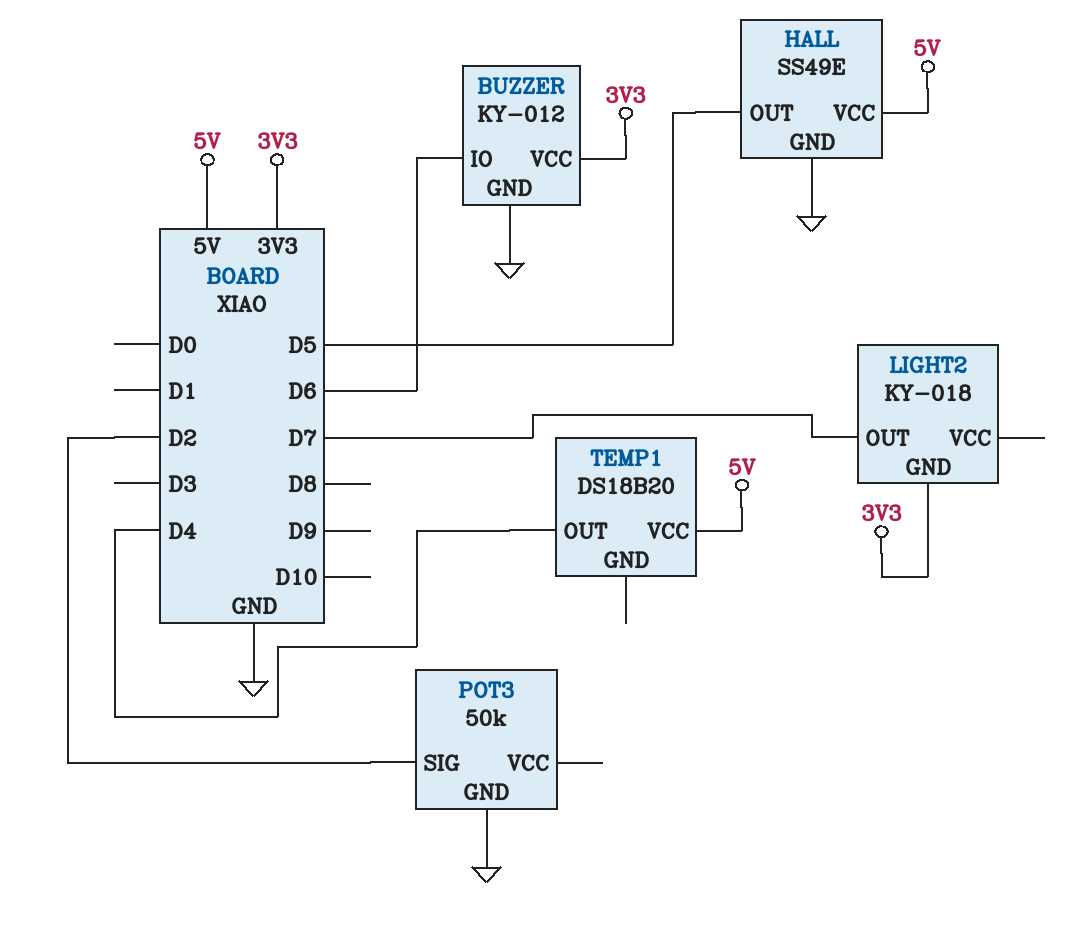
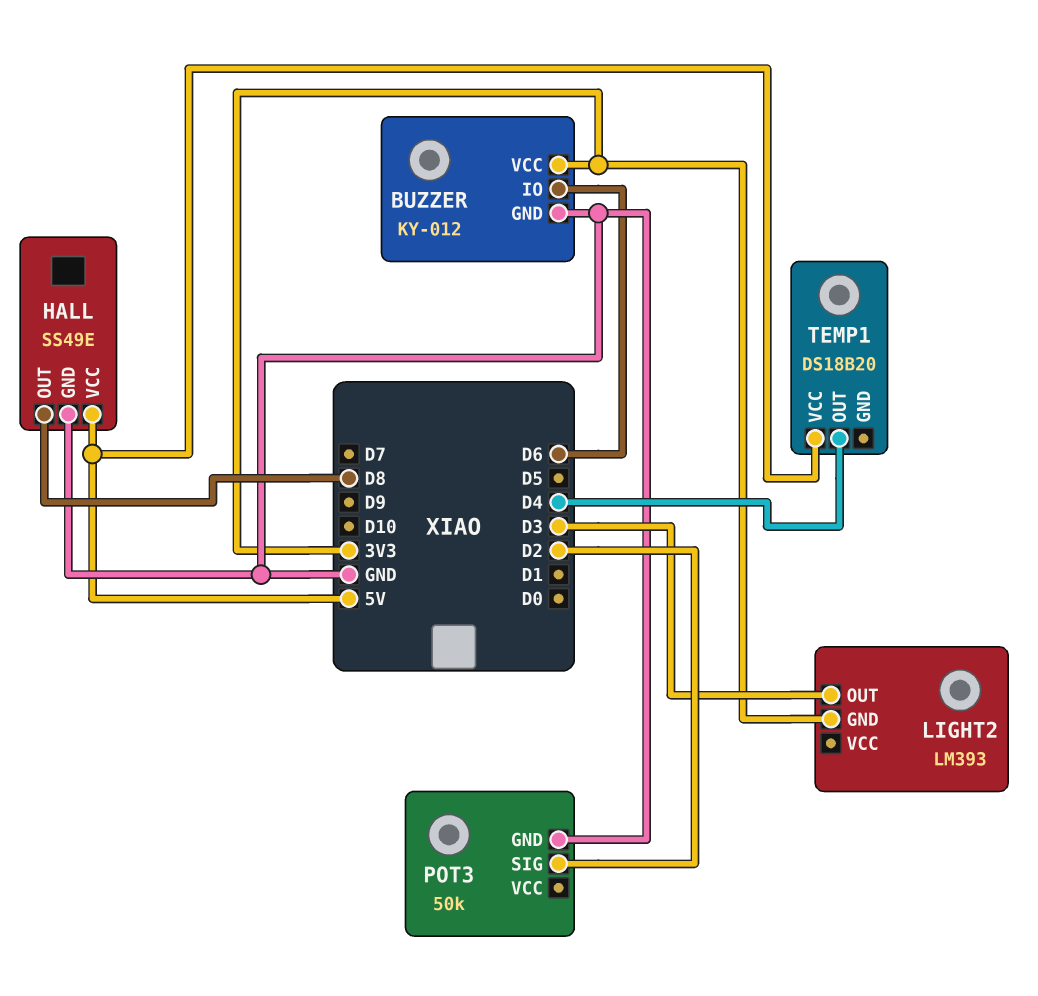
HALL pin OUT: D5 -> D8
LIGHT2: KY-018 -> LM393
LIGHT2 pin OUT: D7 -> D3

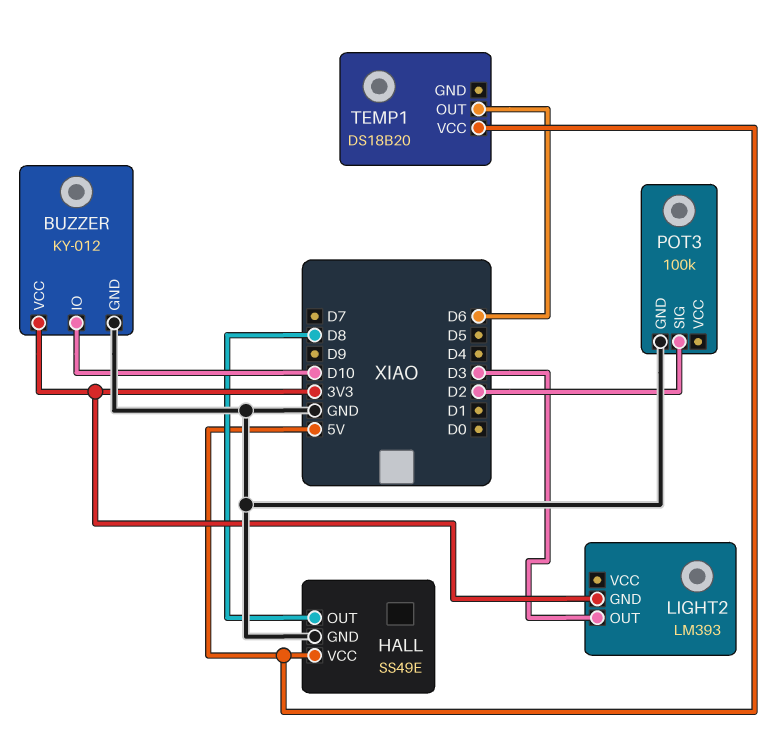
BUZZER pin IO: D6 -> D10
POT3: 50k -> 100k
TEMP1 pin OUT: D4 -> D6

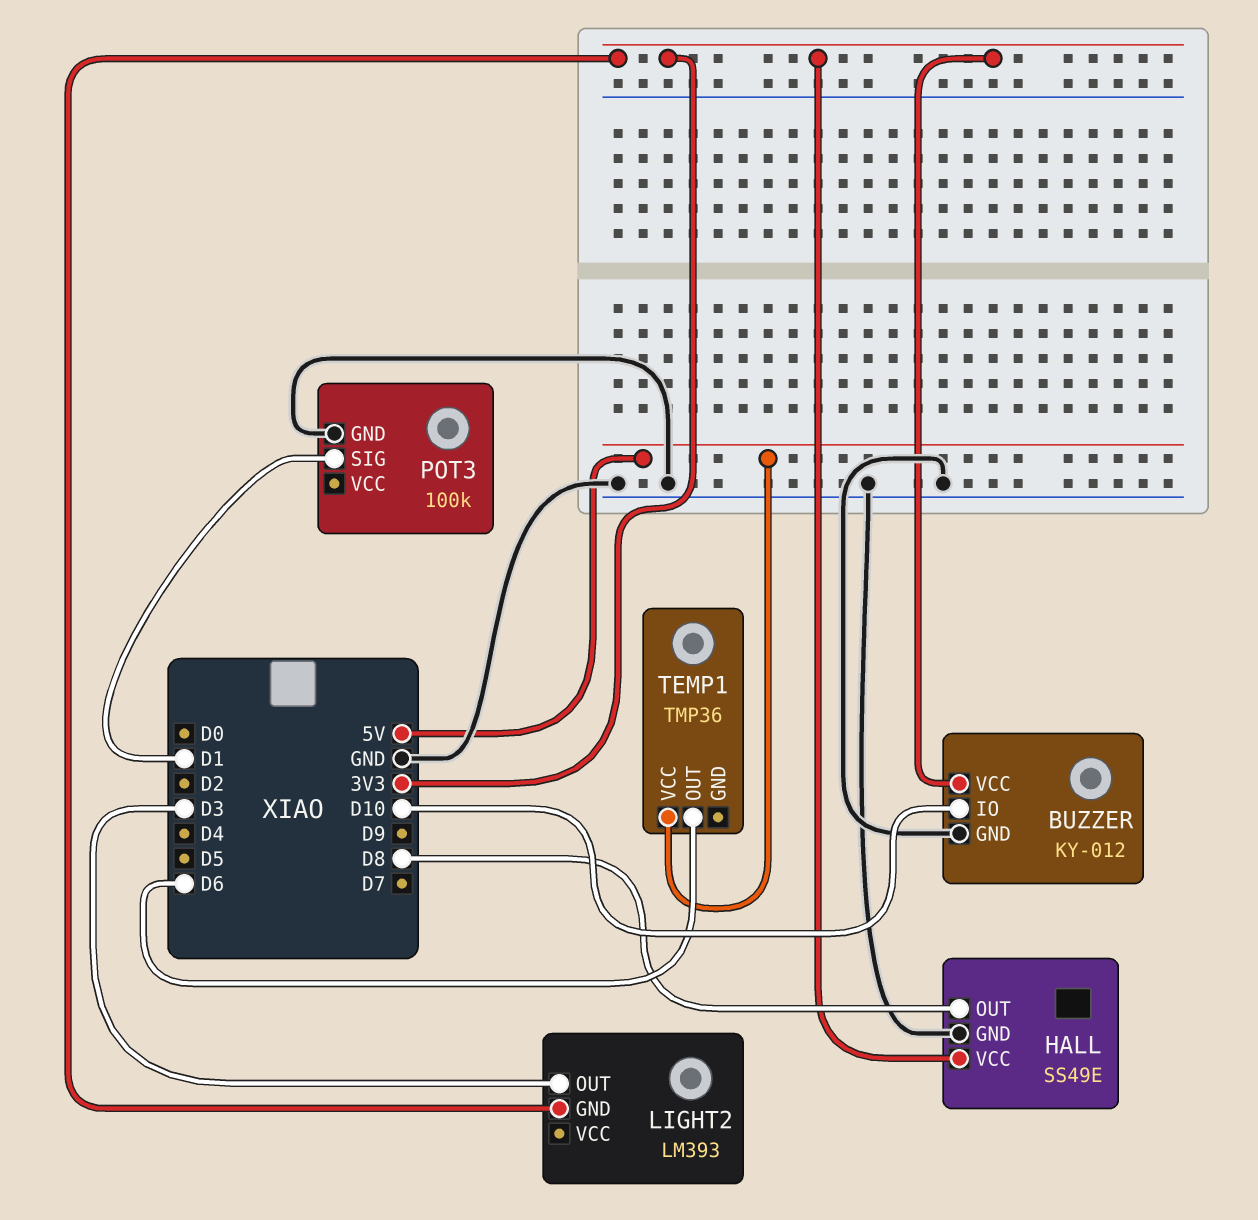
HALL pin VCC: 5V -> 3V3
POT3 pin SIG: D2 -> D1
TEMP1: DS18B20 -> TMP36

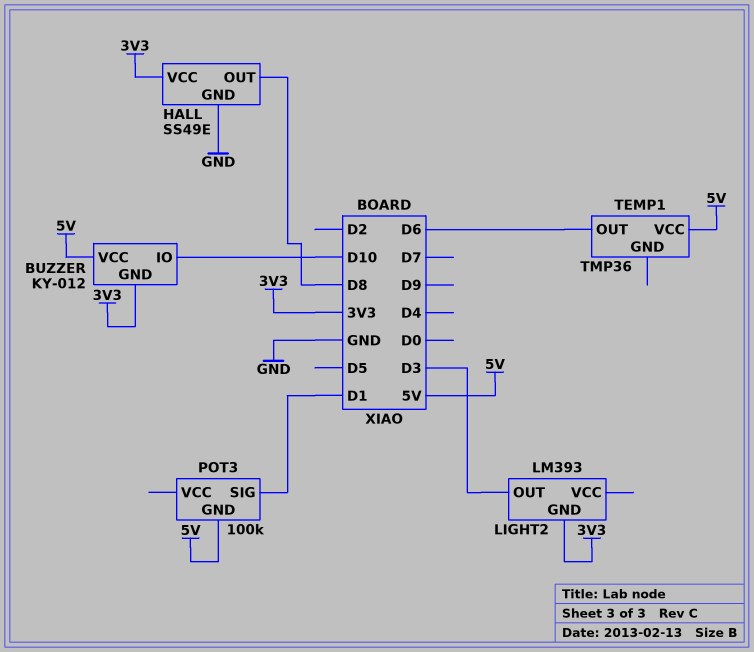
BUZZER pin GND: GND -> 3V3
BUZZER pin VCC: 3V3 -> 5V
POT3 pin GND: GND -> 5V

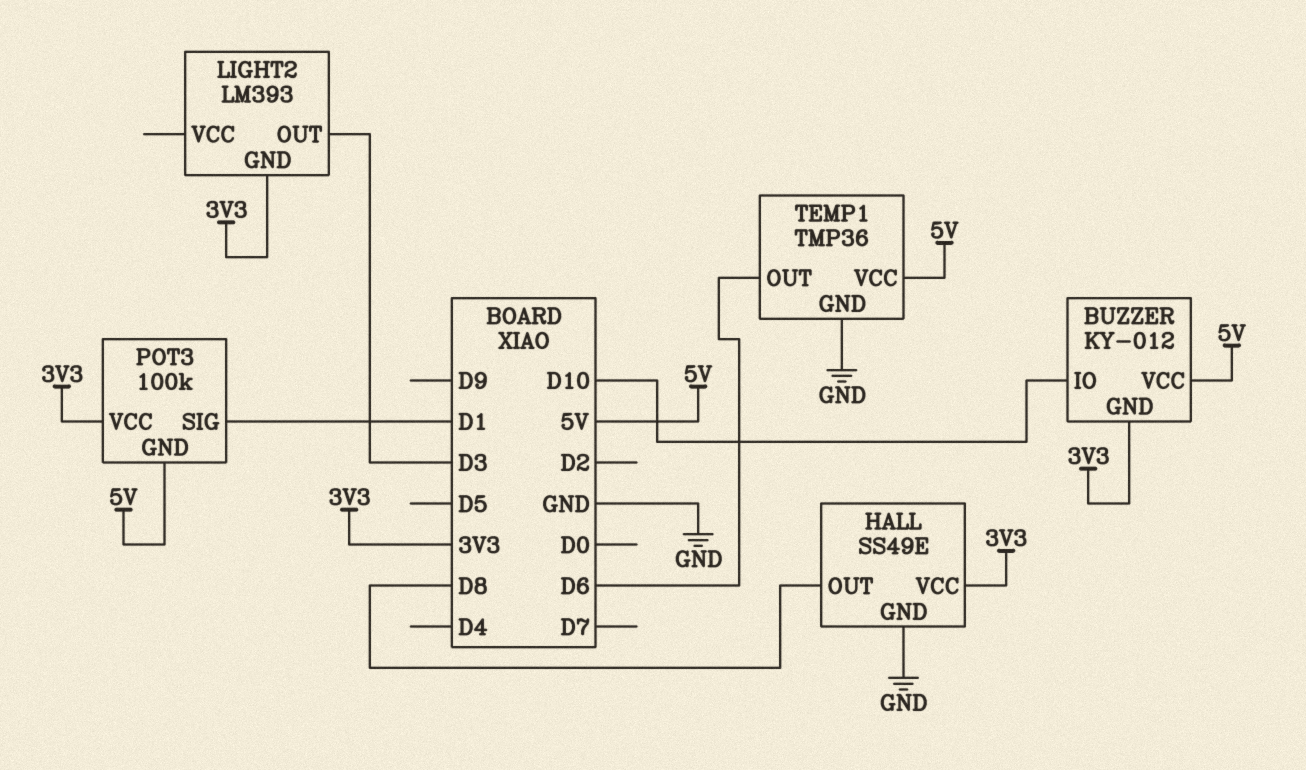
POT3 pin VCC: none -> 3V3
TEMP1 pin GND: none -> GND

